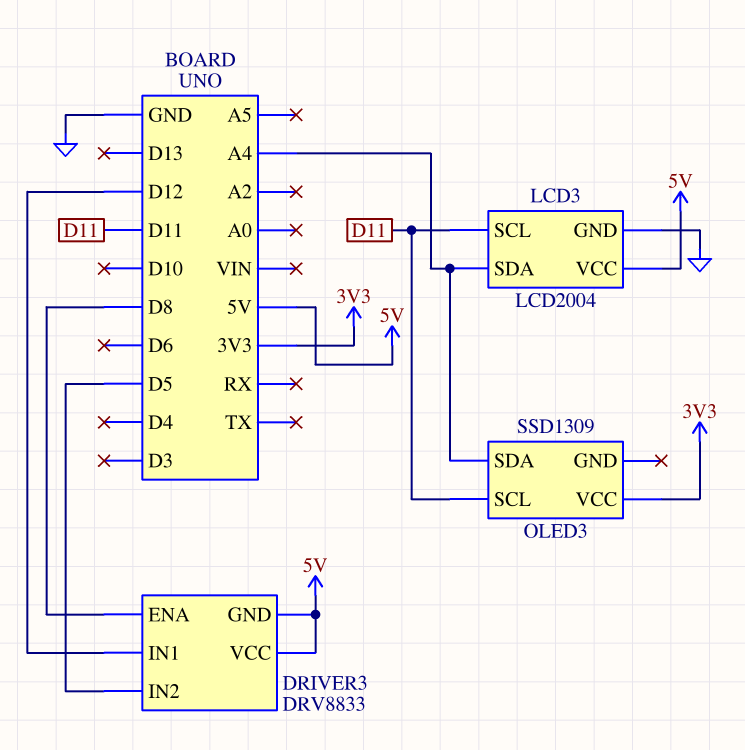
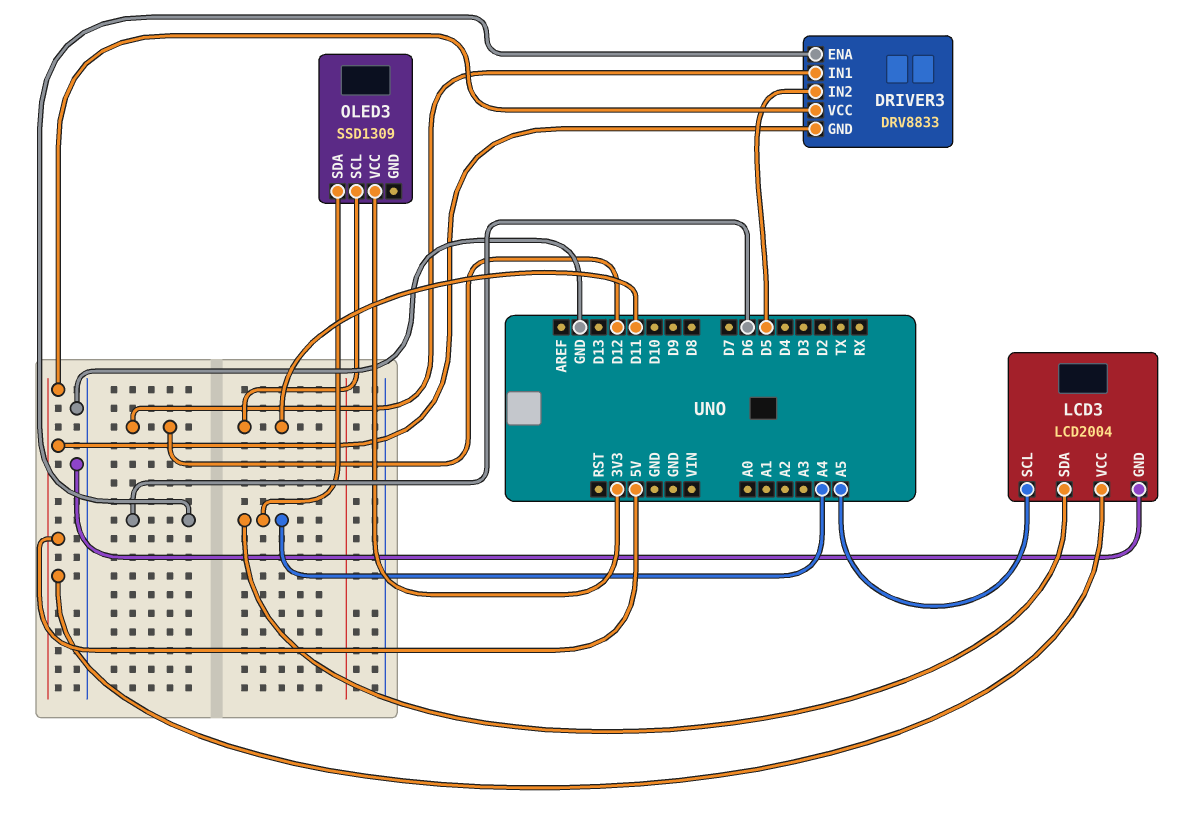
DRIVER3 pin ENA: D8 -> D6
LCD3 pin SCL: D11 -> A5

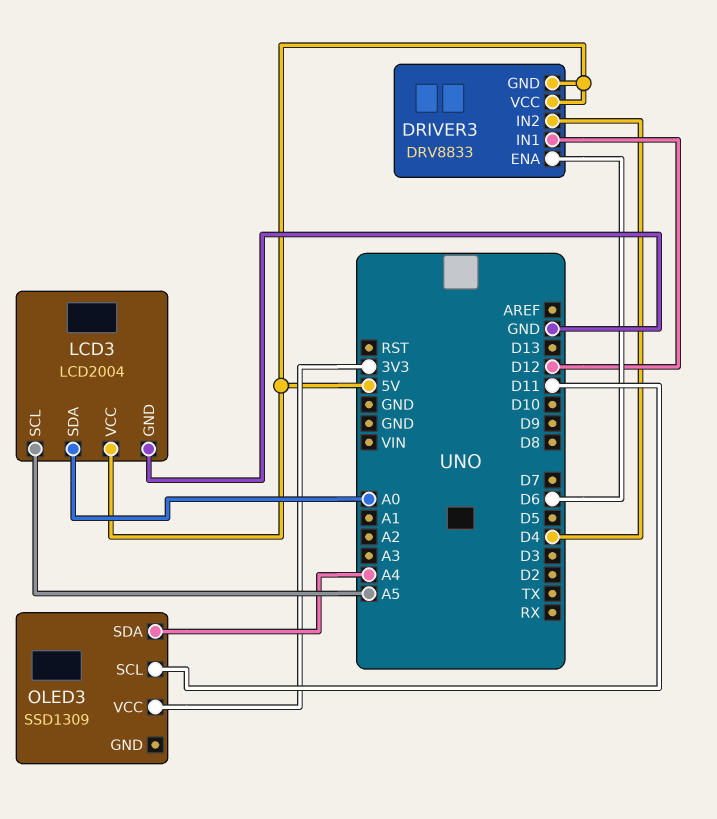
DRIVER3 pin IN2: D5 -> D4
LCD3 pin SDA: A4 -> A0

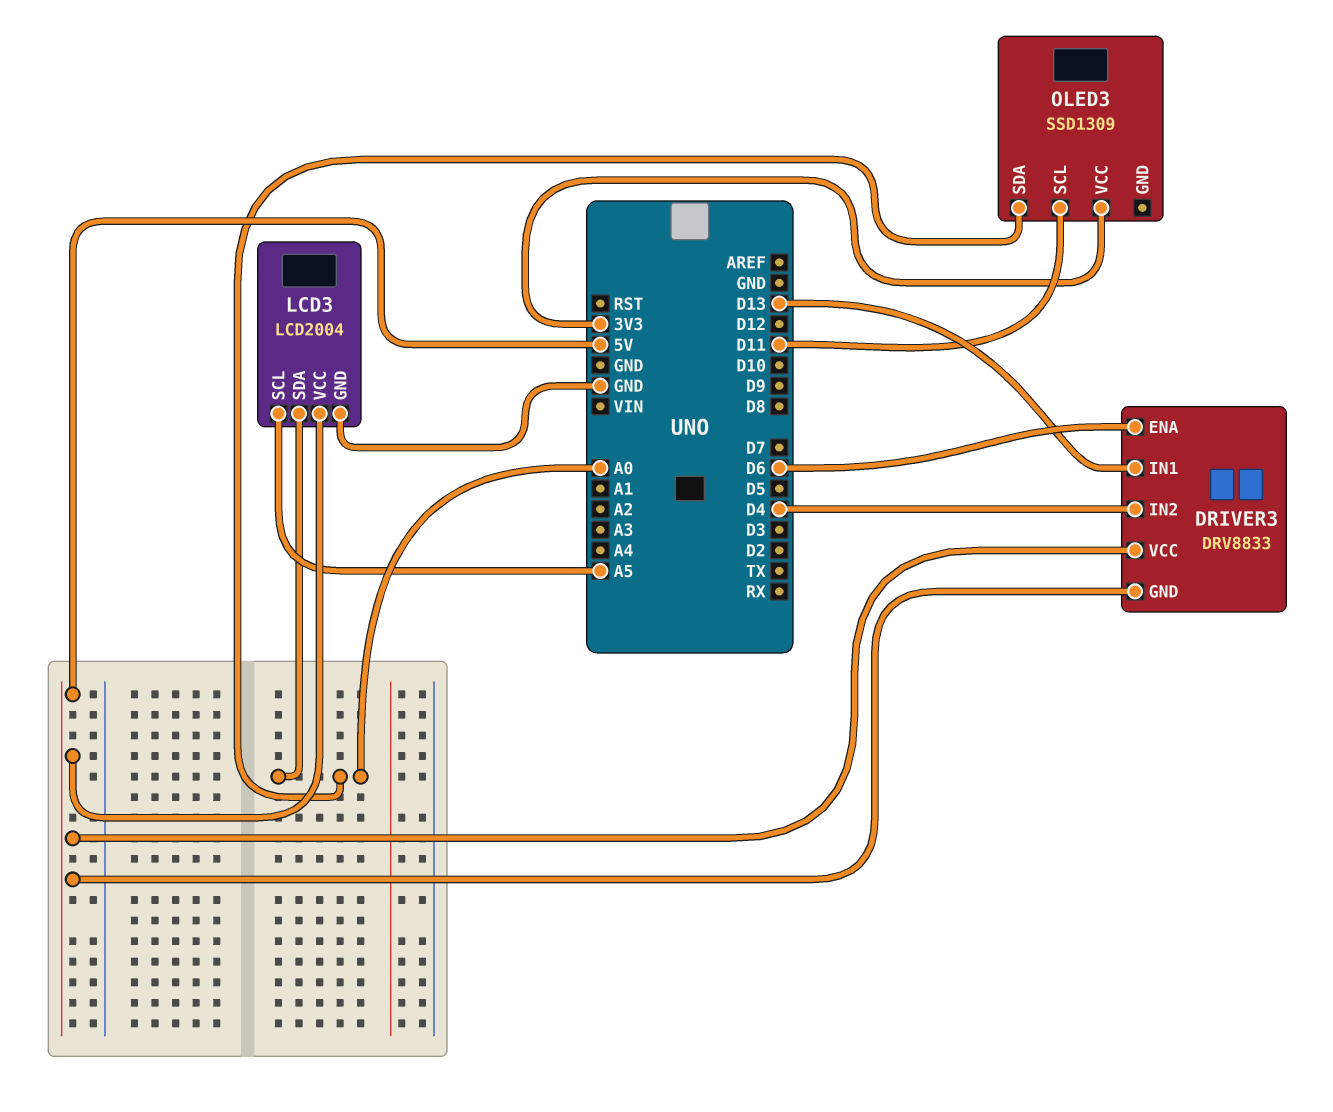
DRIVER3 pin IN1: D12 -> D13
OLED3 pin SDA: A4 -> A0

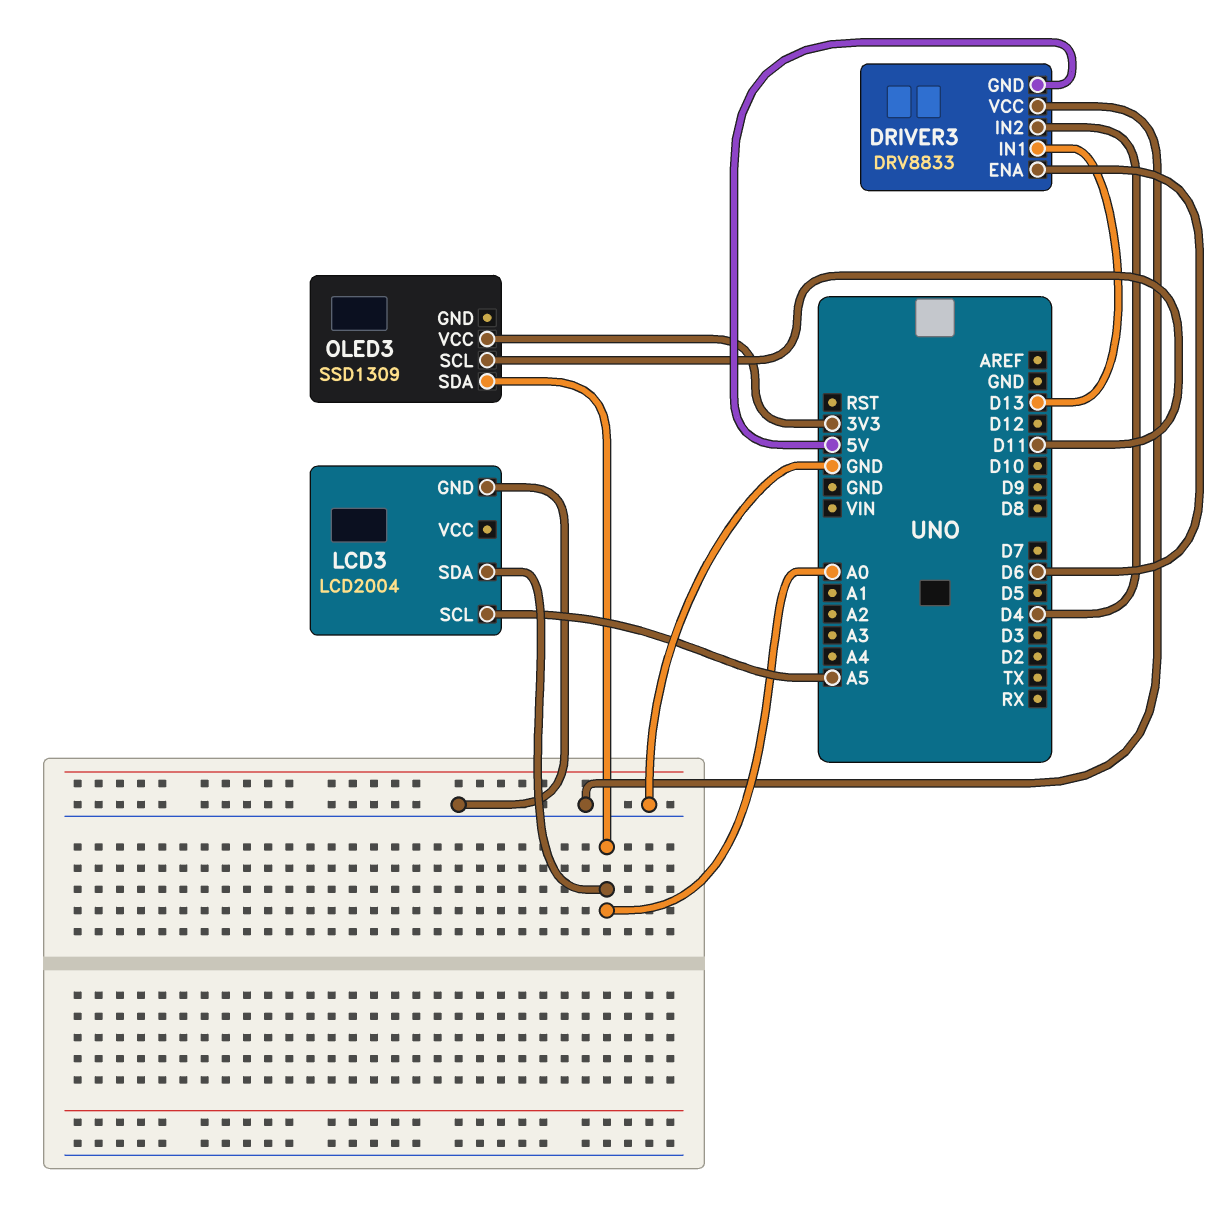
DRIVER3 pin VCC: 5V -> GND
LCD3 pin VCC: 5V -> none

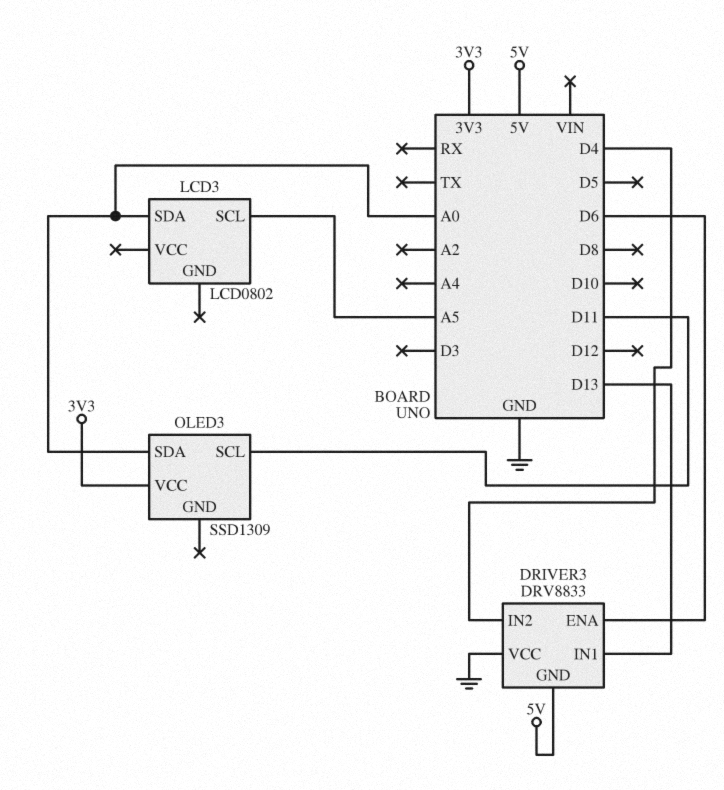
LCD3: LCD2004 -> LCD0802
LCD3 pin GND: GND -> none

